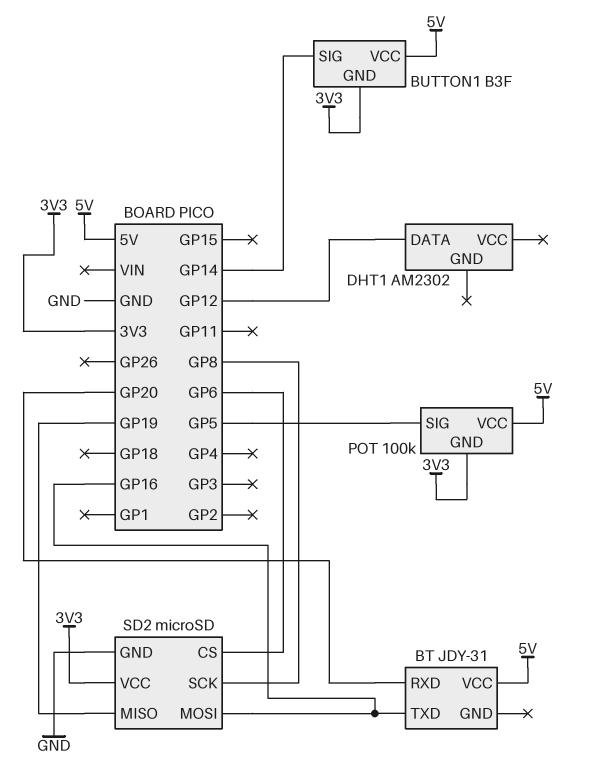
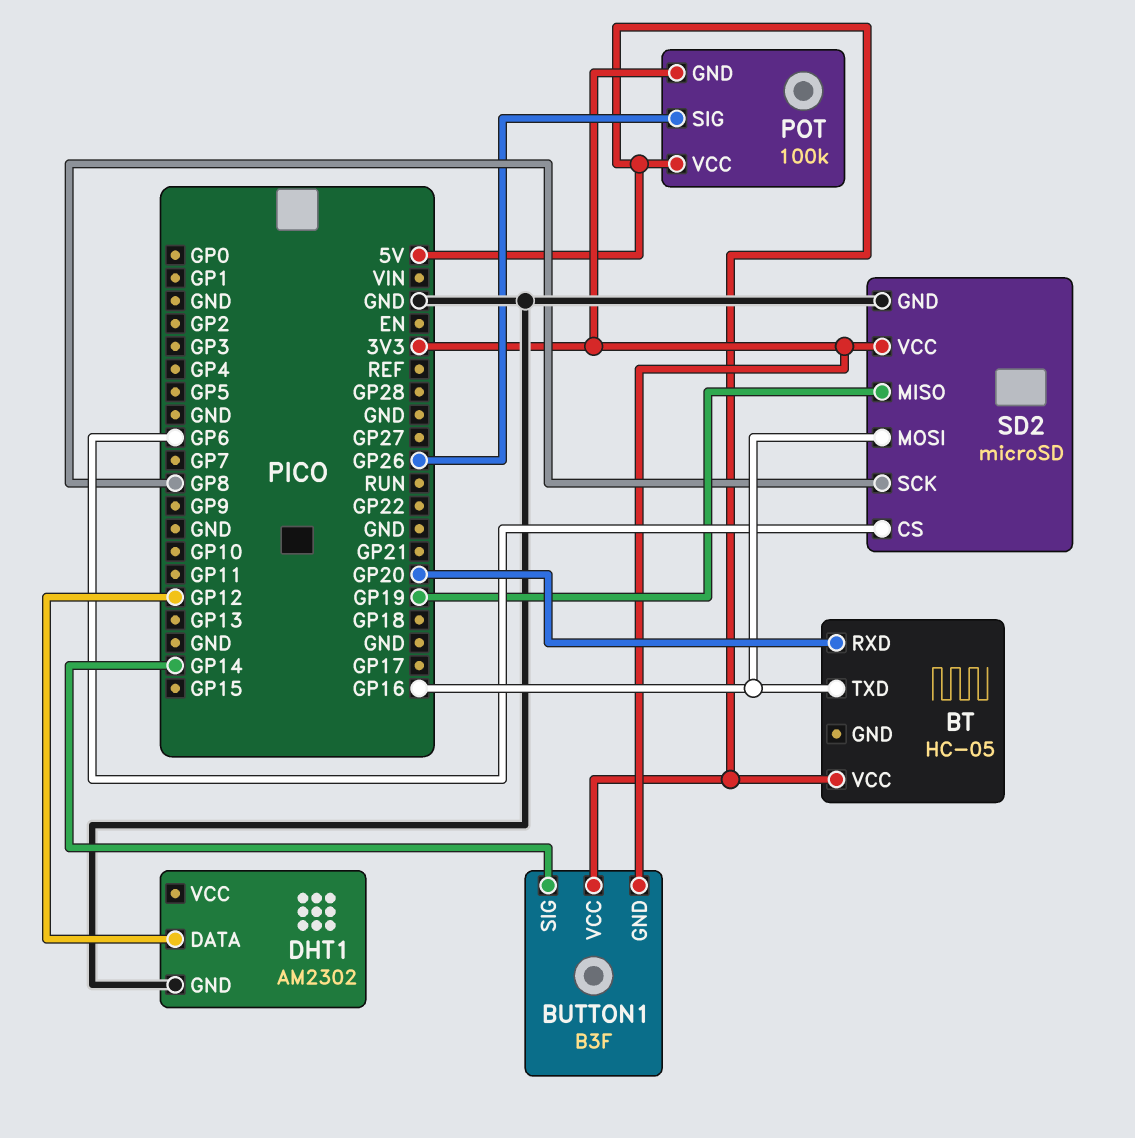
BT: JDY-31 -> HC-05
DHT1 pin GND: none -> GND
POT pin SIG: GP5 -> GP26

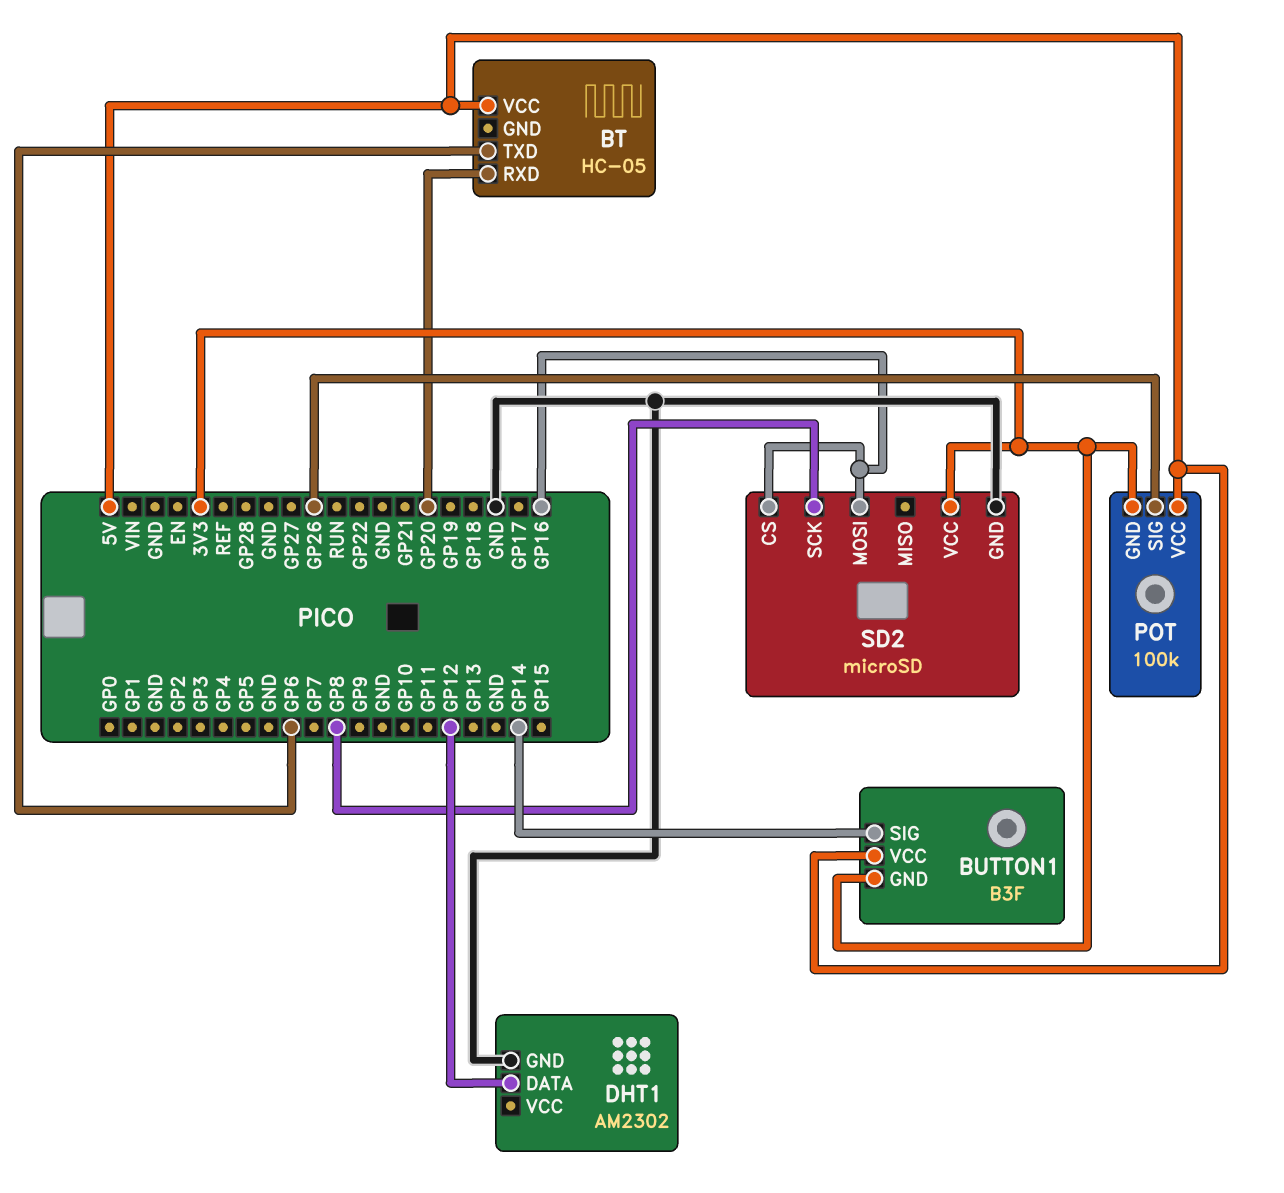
BT pin TXD: GP16 -> GP6
SD2 pin CS: GP6 -> GP16
SD2 pin MISO: GP19 -> none

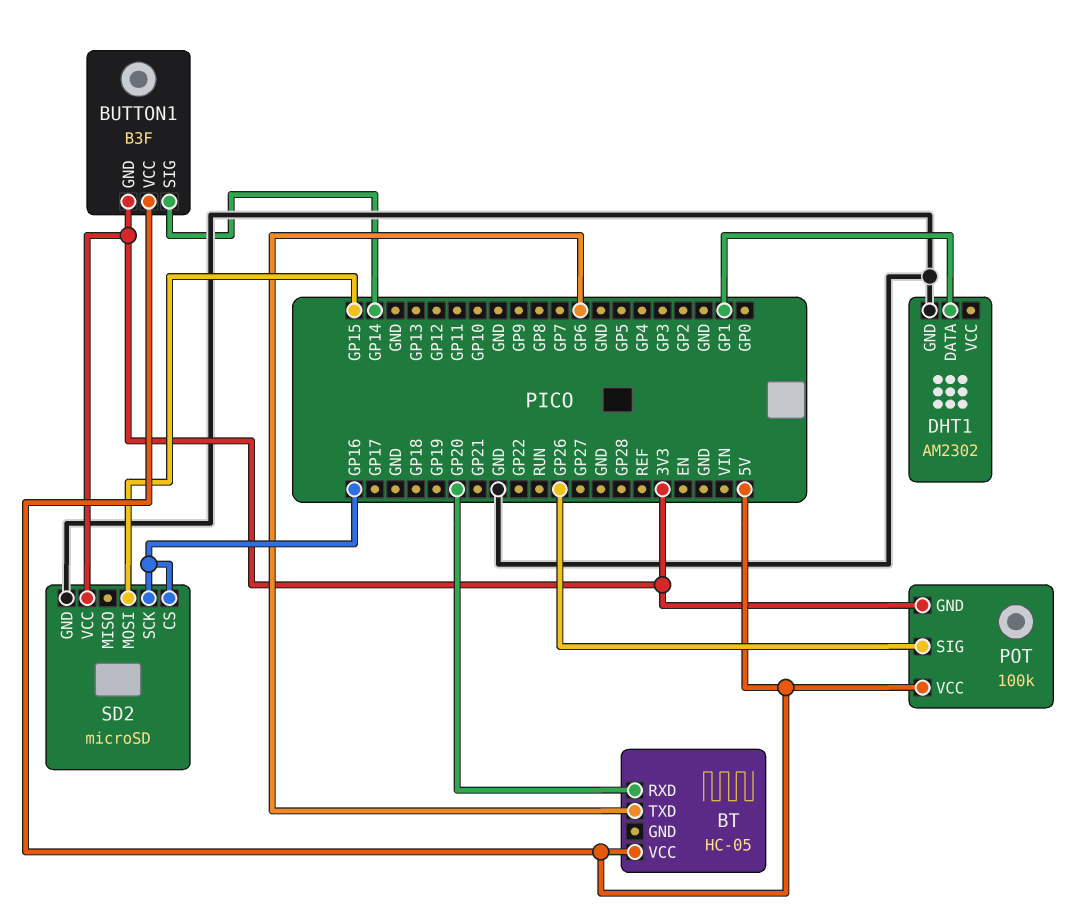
DHT1 pin DATA: GP12 -> GP1
SD2 pin MOSI: GP16 -> GP15
SD2 pin SCK: GP8 -> GP16

